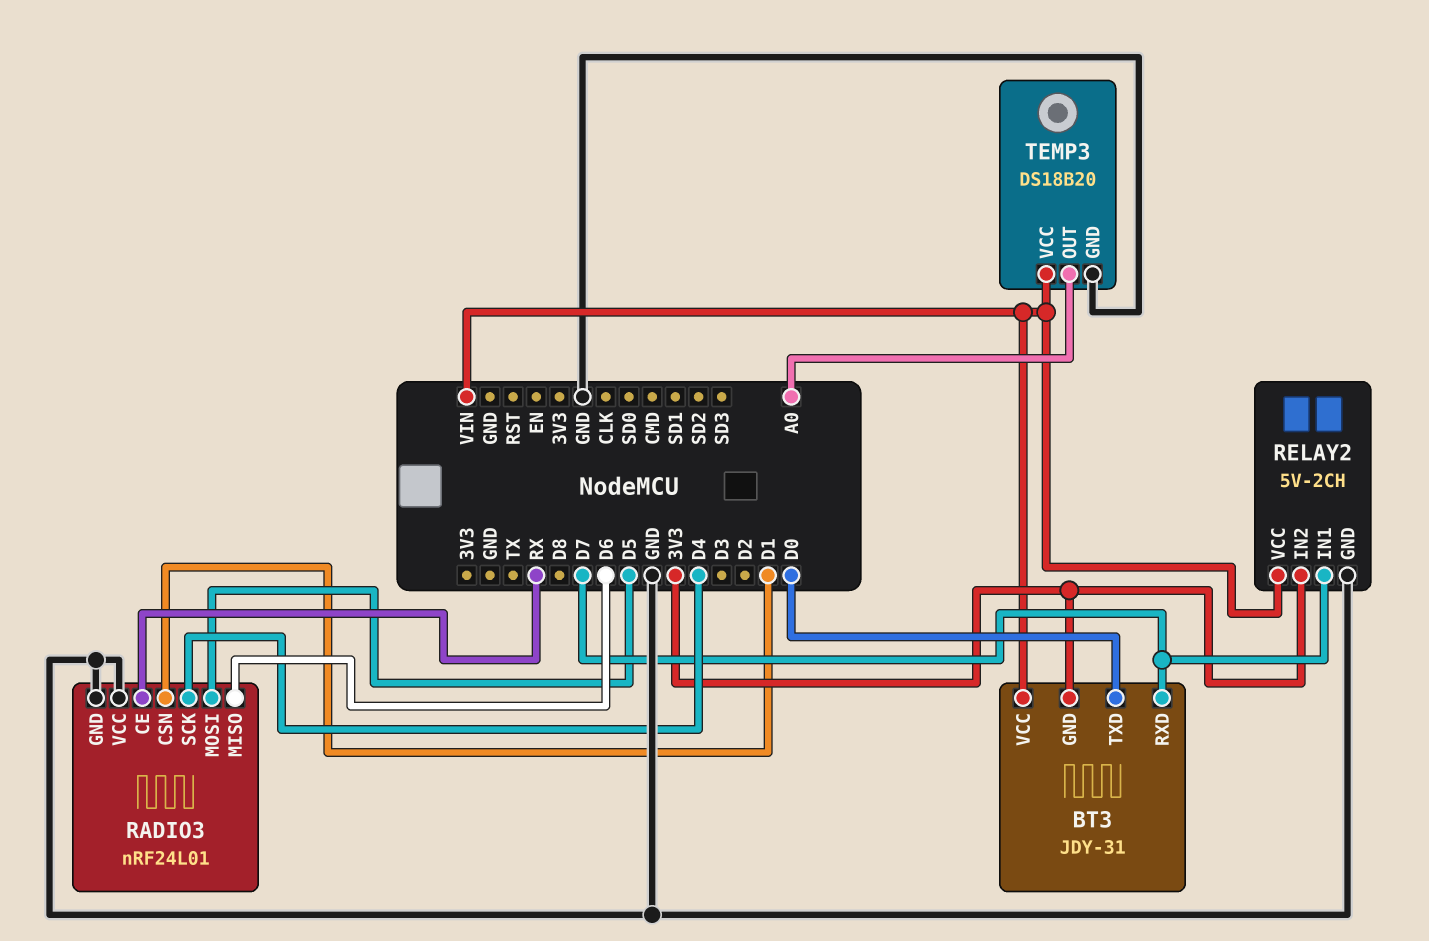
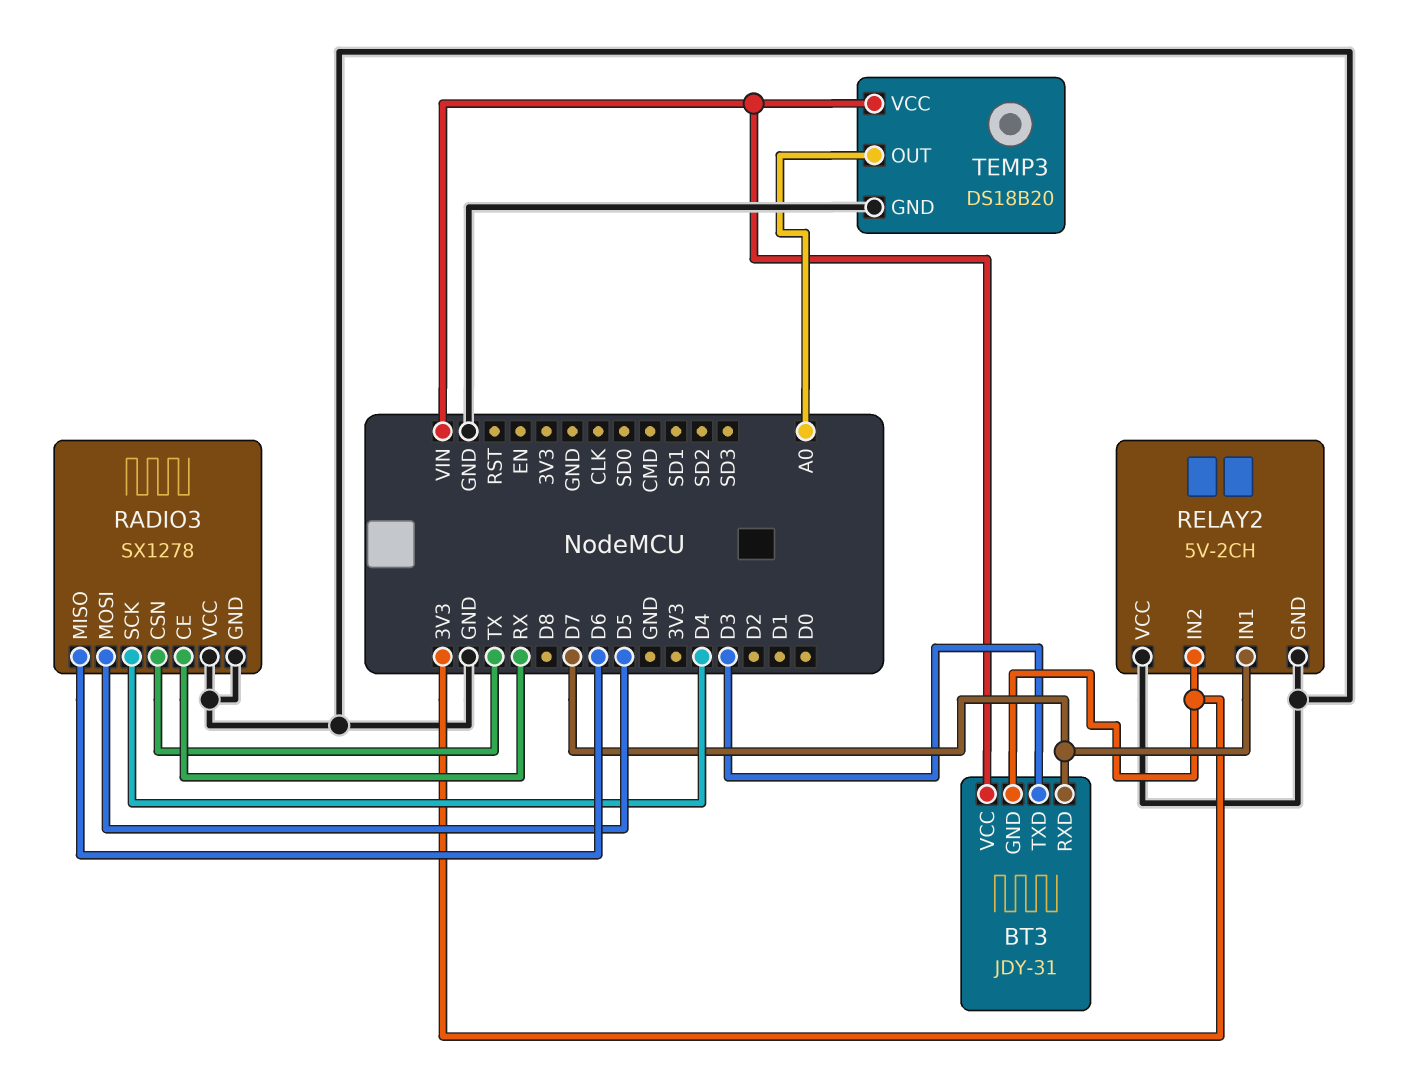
BT3 pin TXD: D0 -> D3
RADIO3: nRF24L01 -> SX1278
RADIO3 pin CSN: D1 -> TX
RELAY2 pin VCC: VIN -> GND

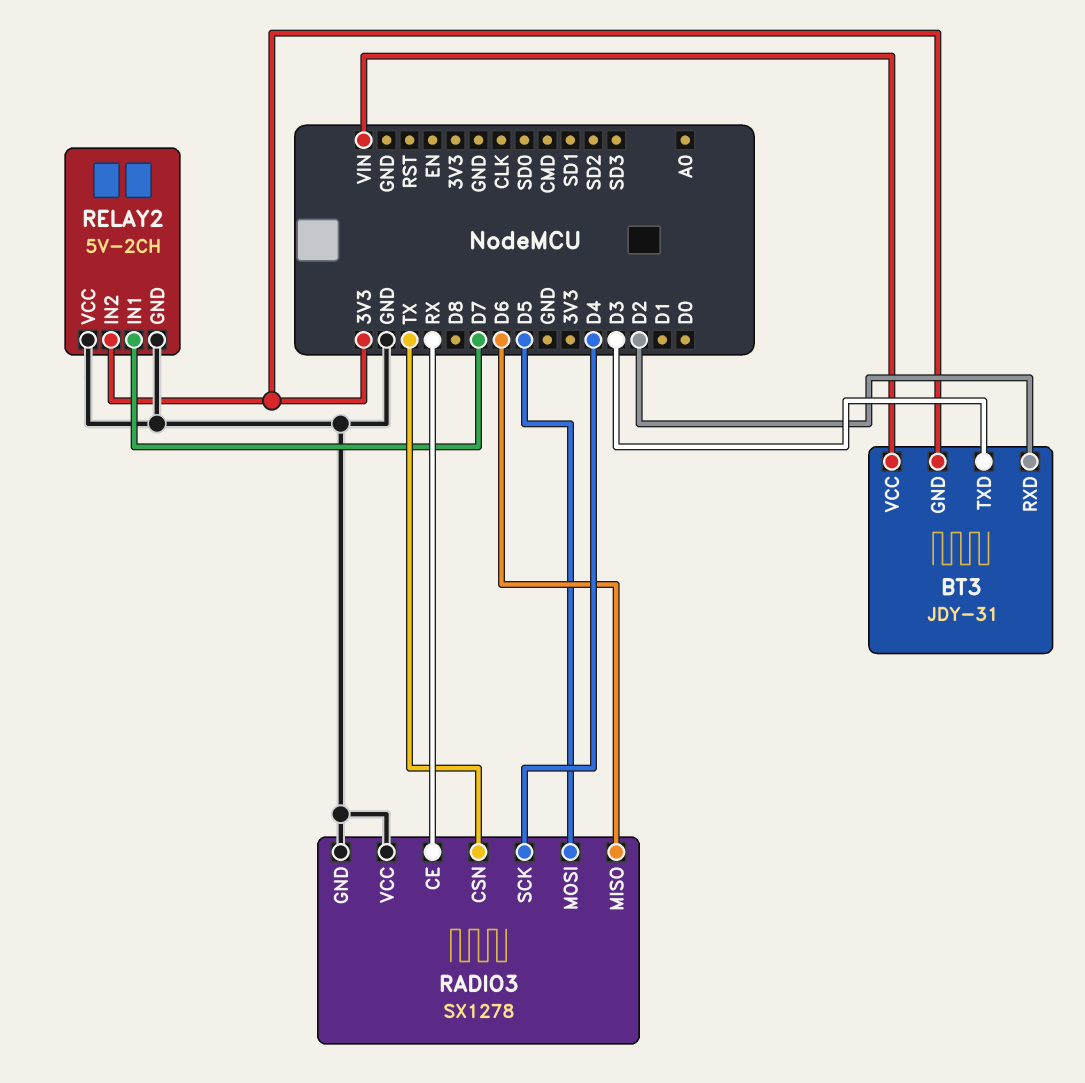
BT3 pin RXD: D7 -> D2
TEMP3: DS18B20 -> none
TEMP3 pin GND: GND -> none
TEMP3 pin OUT: A0 -> none
TEMP3 pin VCC: VIN -> none

